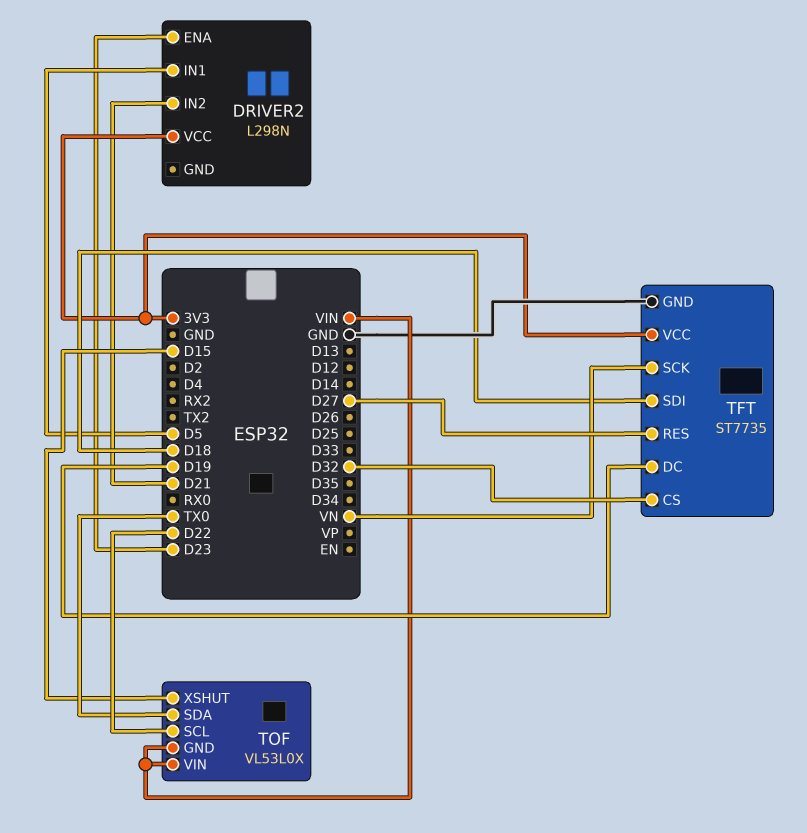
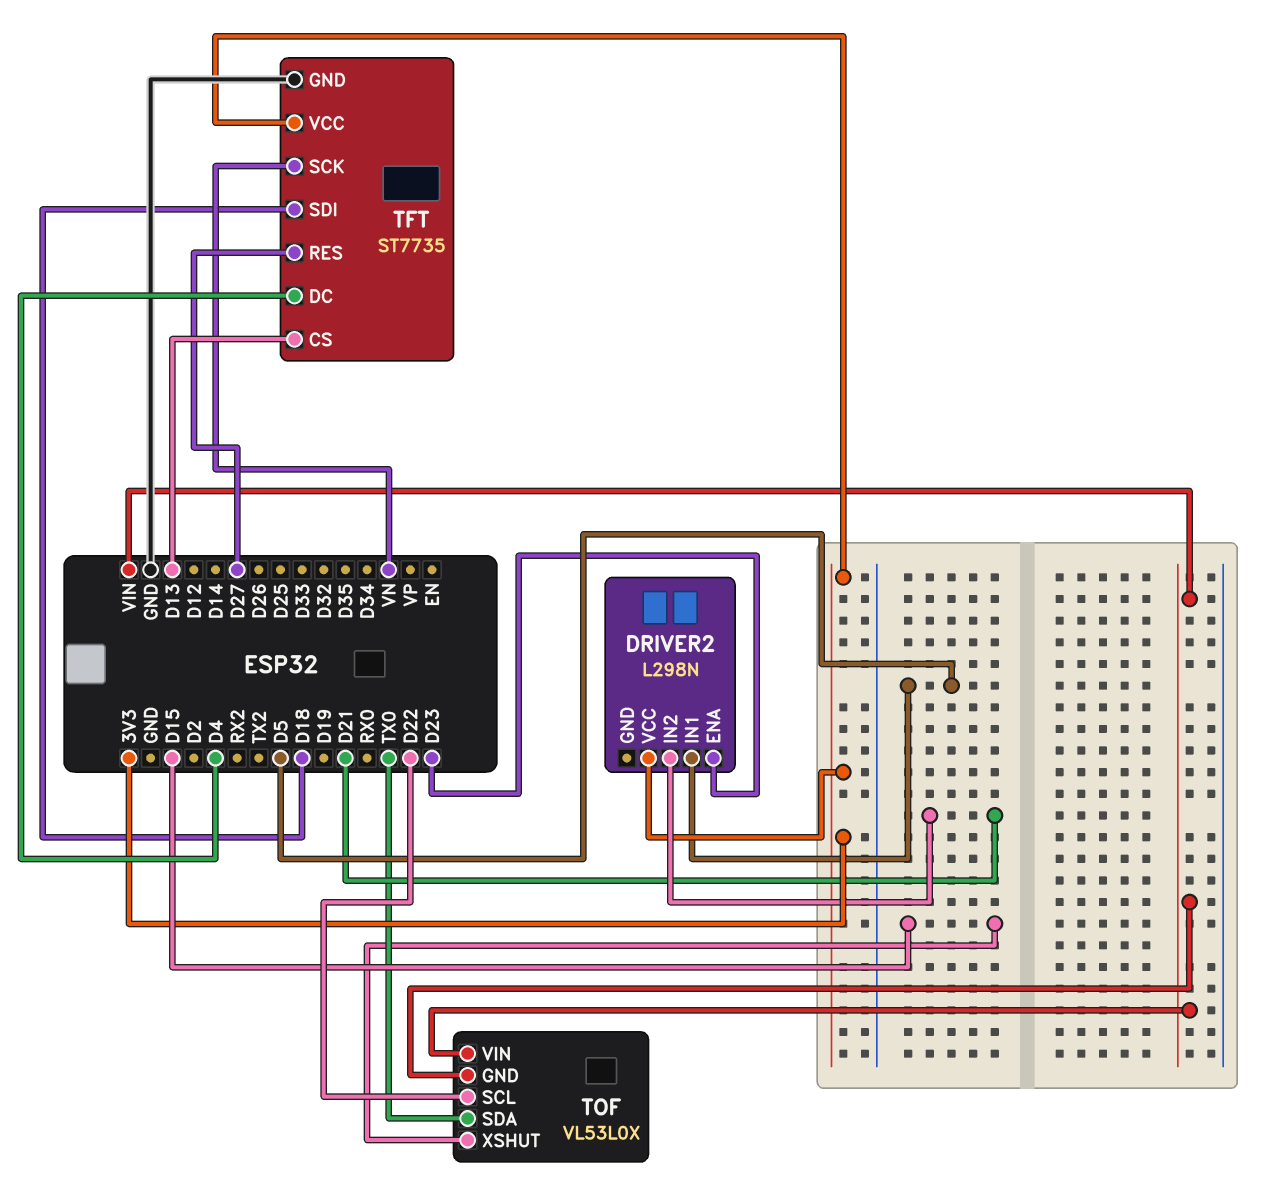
TFT pin CS: D32 -> D13
TFT pin DC: D19 -> D4

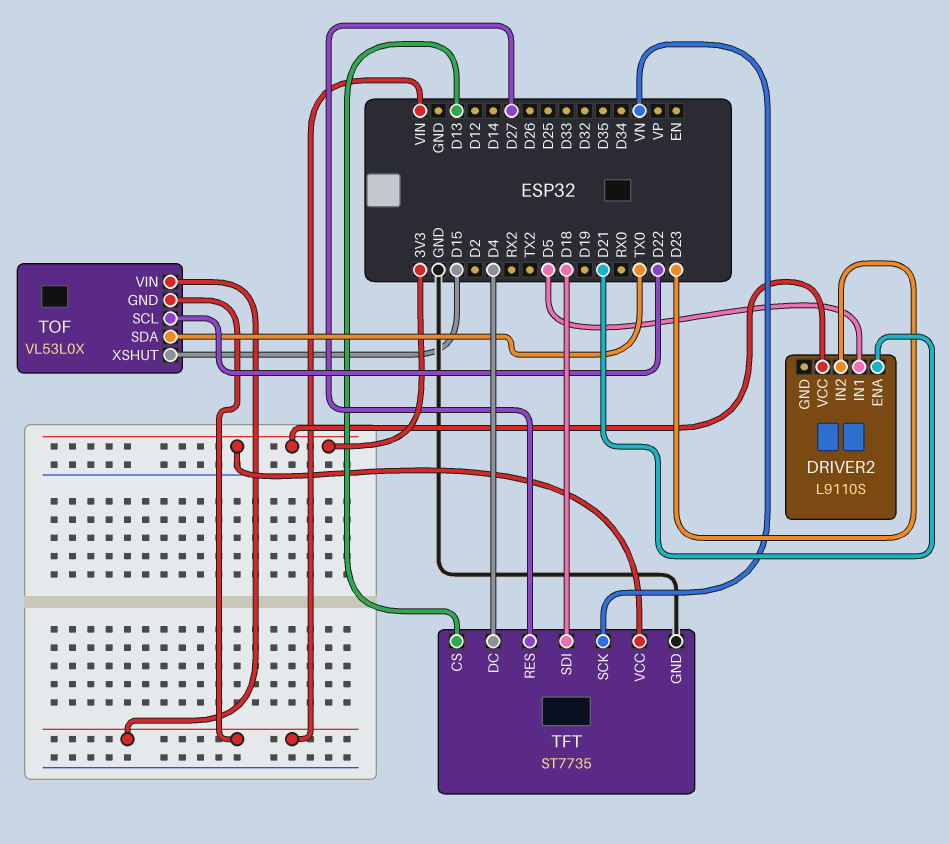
DRIVER2: L298N -> L9110S
DRIVER2 pin ENA: D23 -> D21
DRIVER2 pin IN2: D21 -> D23

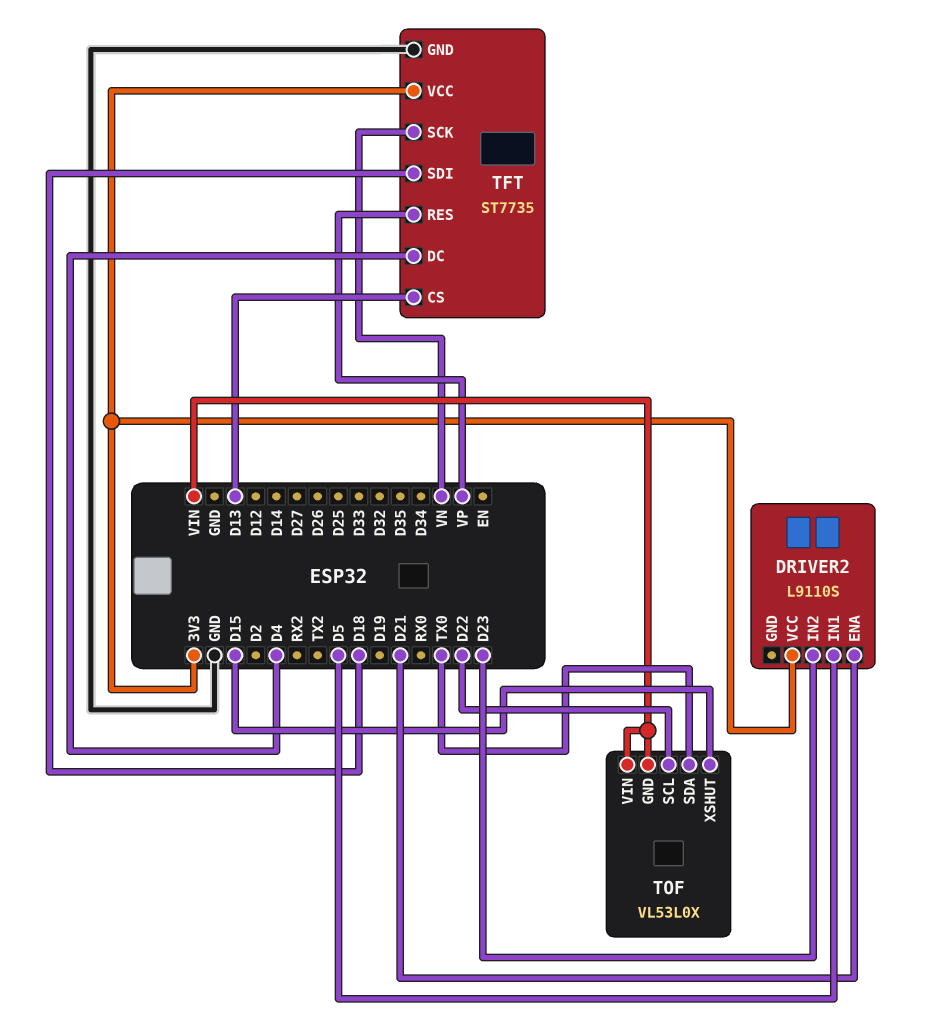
TFT pin RES: D27 -> VP

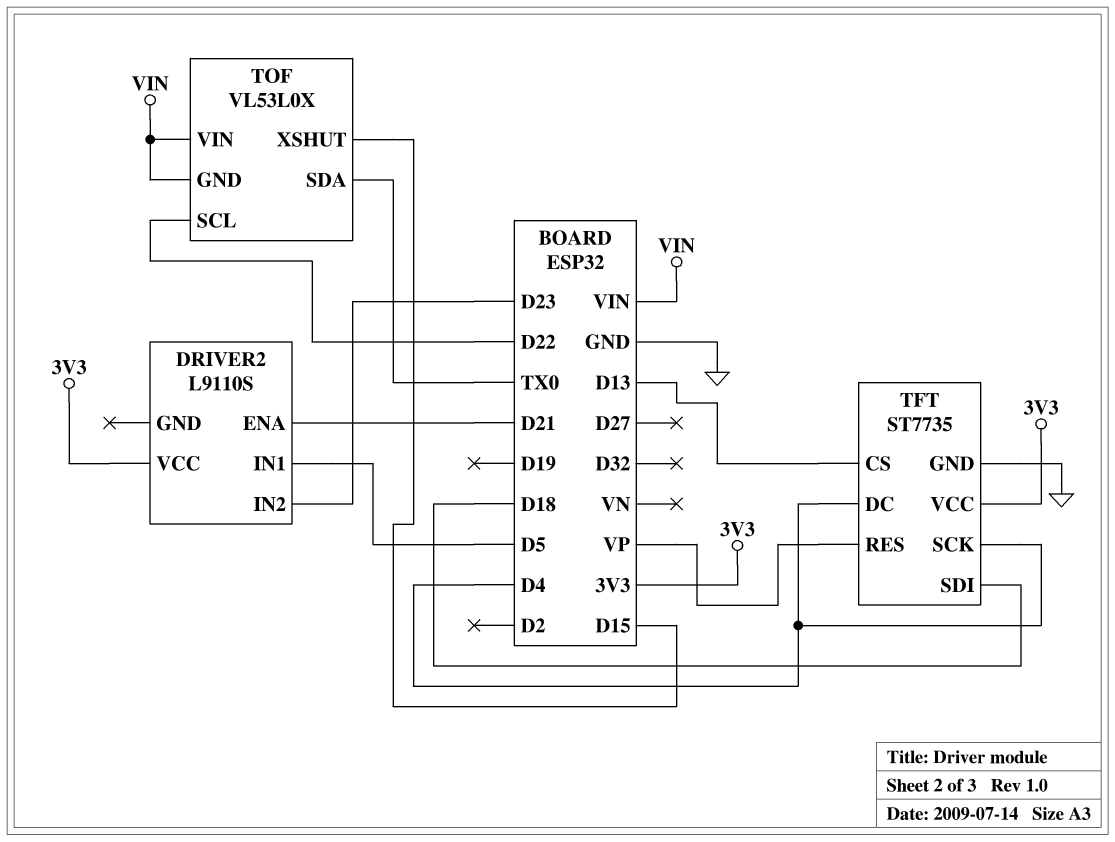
TFT pin SCK: VN -> D4

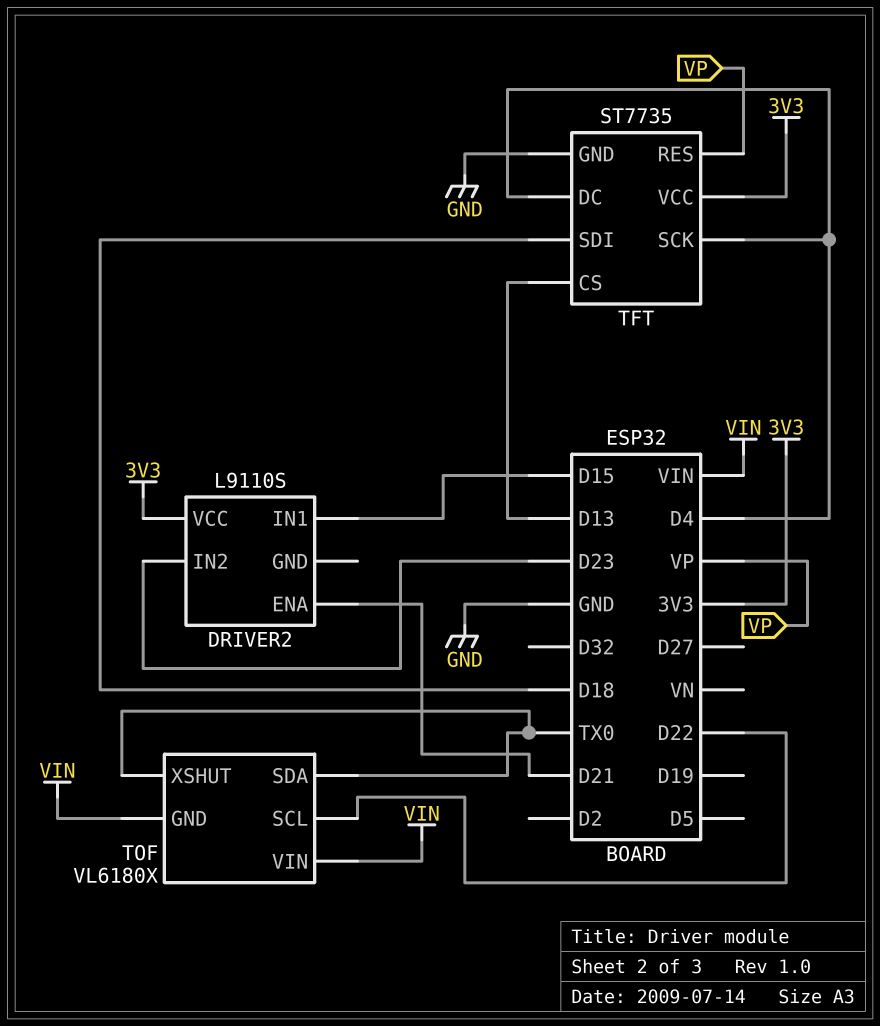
DRIVER2 pin IN1: D5 -> D15
TOF: VL53L0X -> VL6180X
TOF pin XSHUT: D15 -> TX0

